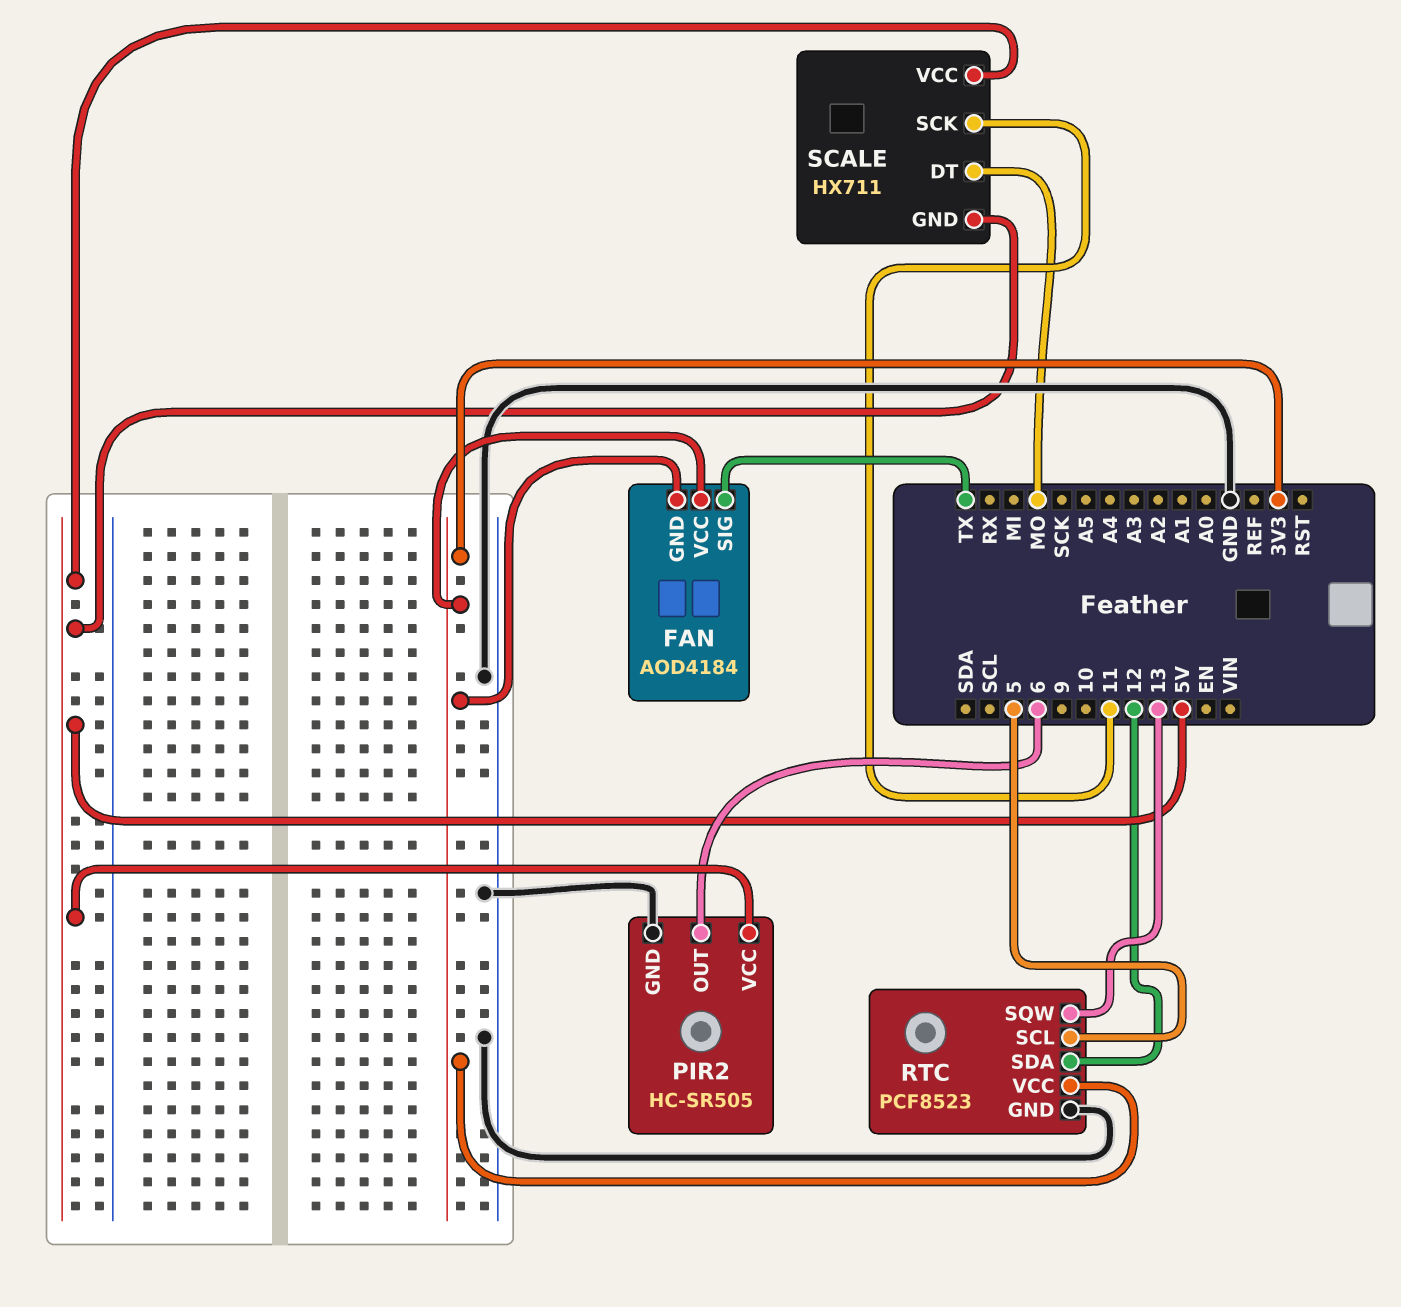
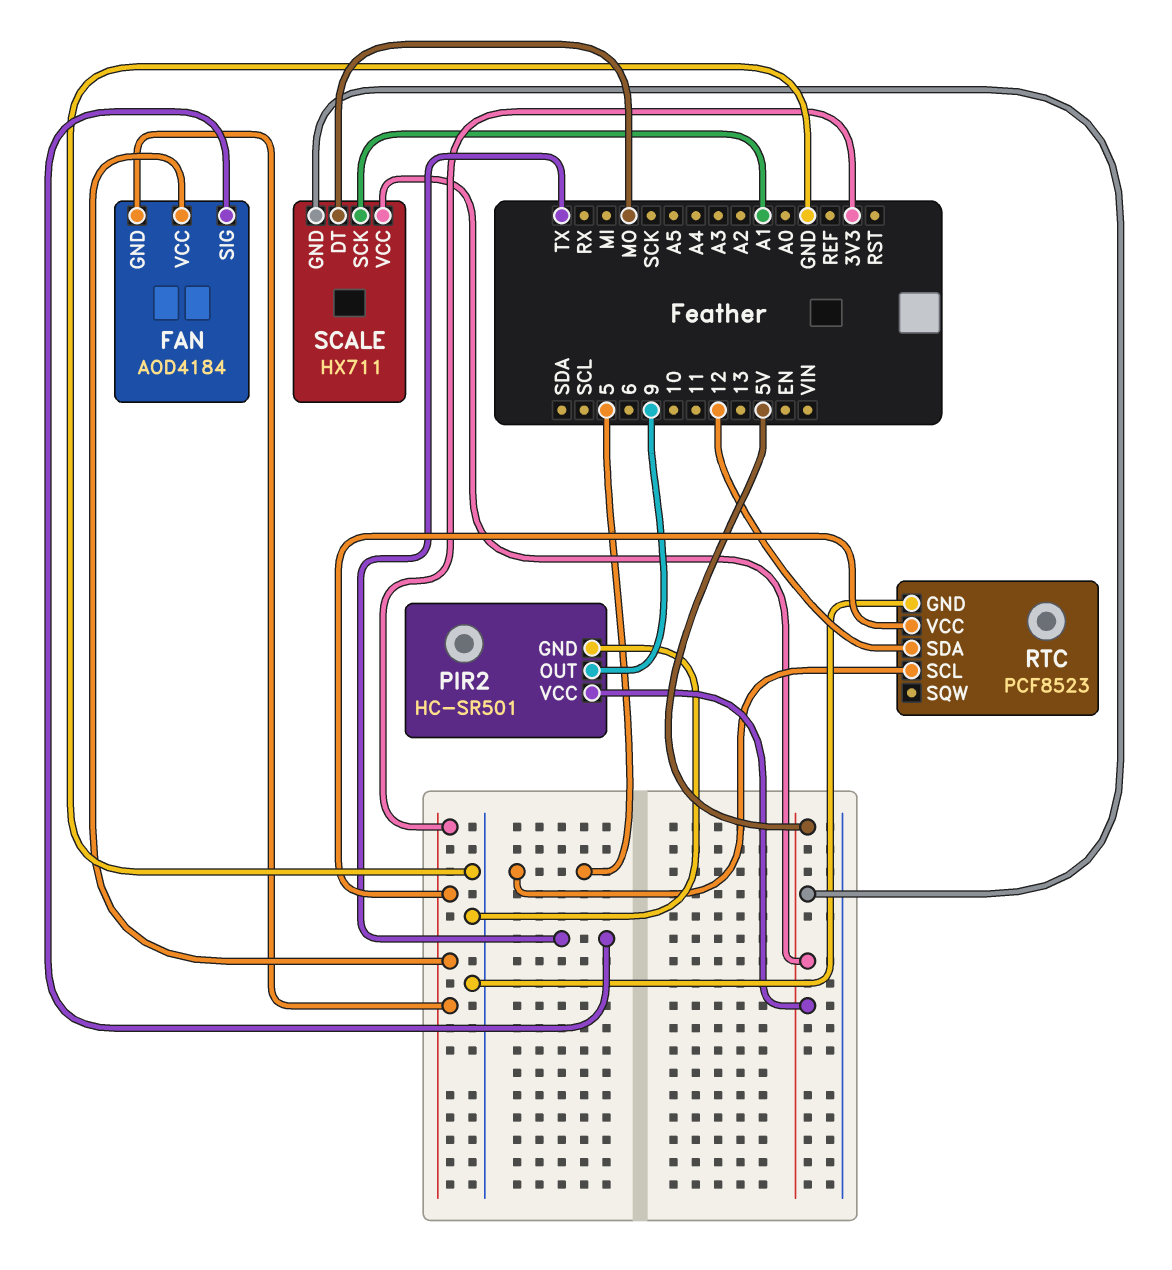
PIR2: HC-SR505 -> HC-SR501
PIR2 pin OUT: 6 -> 9
RTC pin SQW: 13 -> none
SCALE pin SCK: 11 -> A1

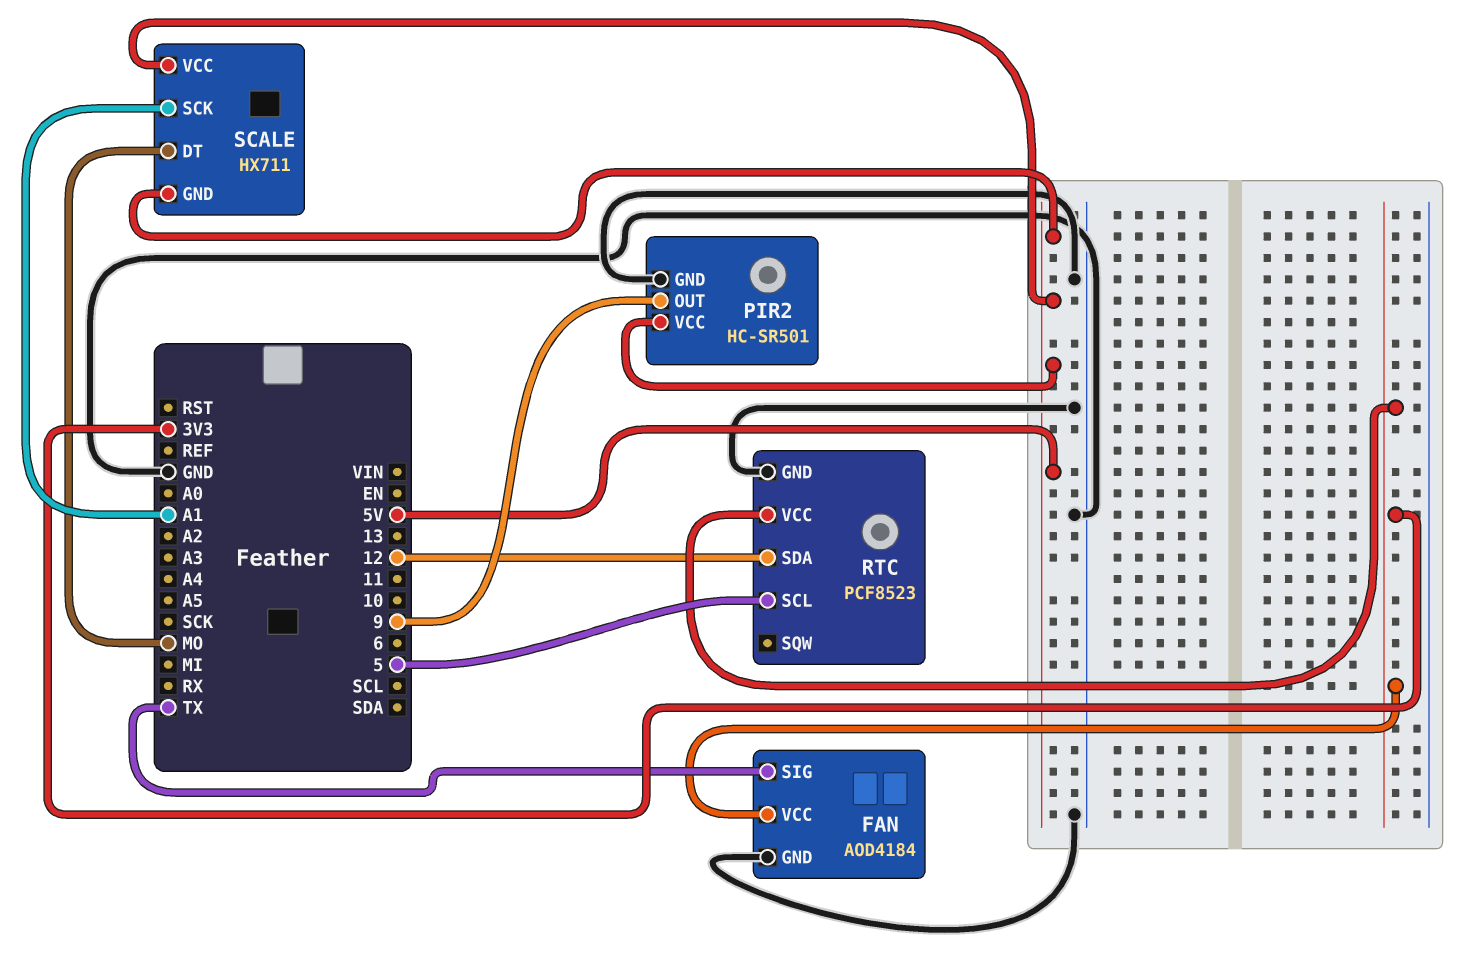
FAN pin GND: 3V3 -> GND

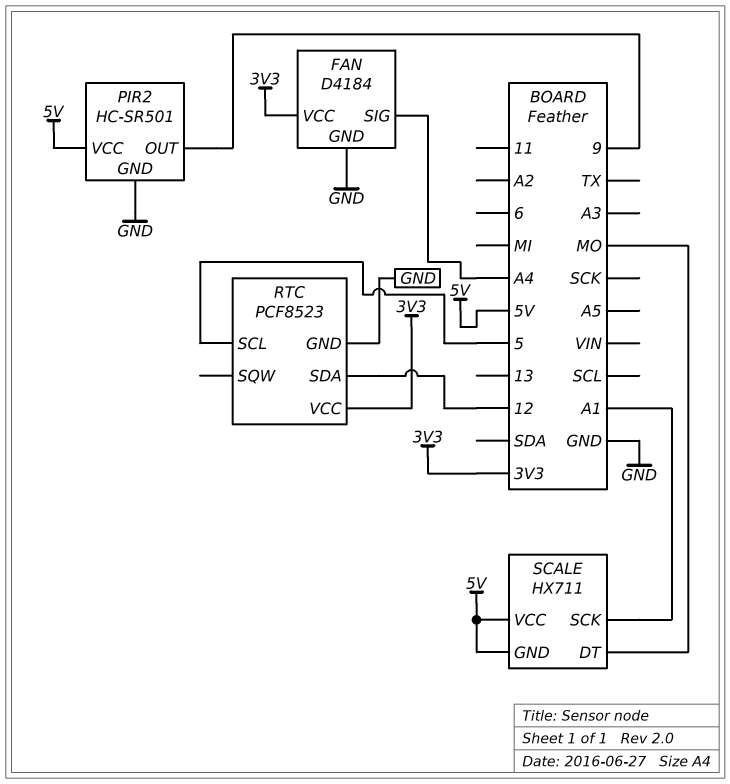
FAN: AOD4184 -> D4184
FAN pin SIG: TX -> A4

